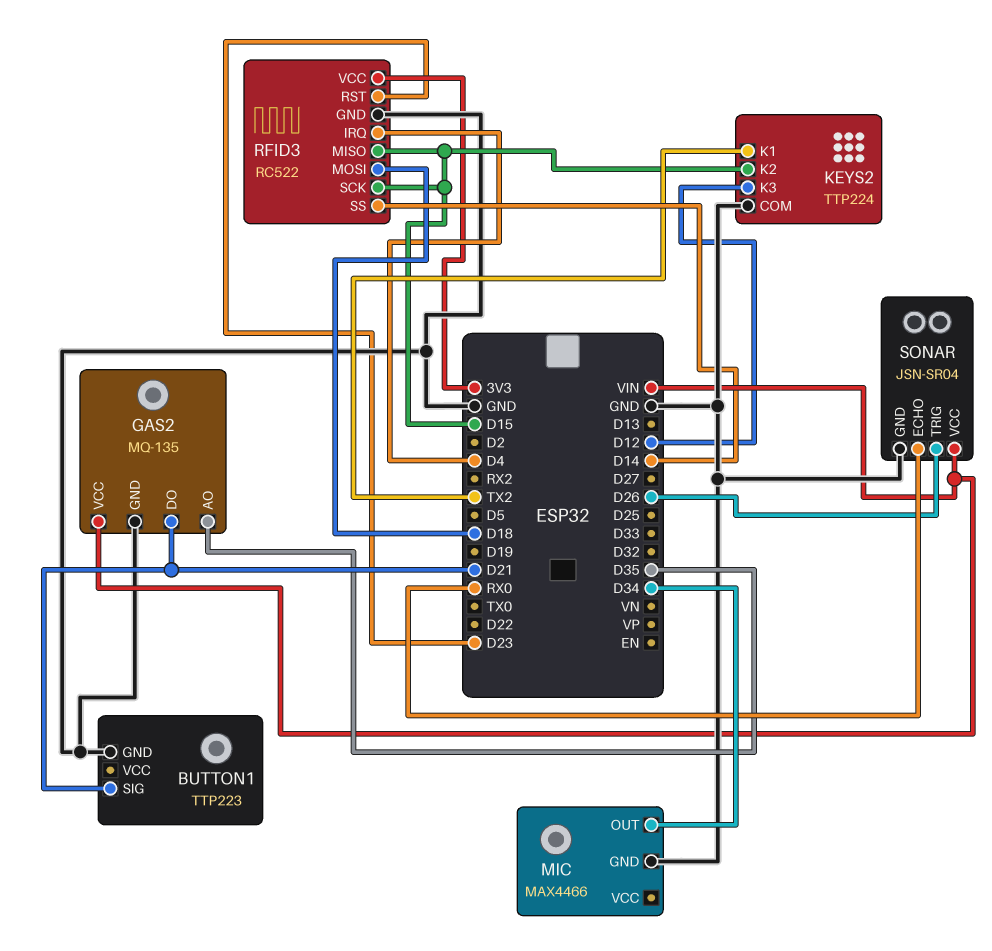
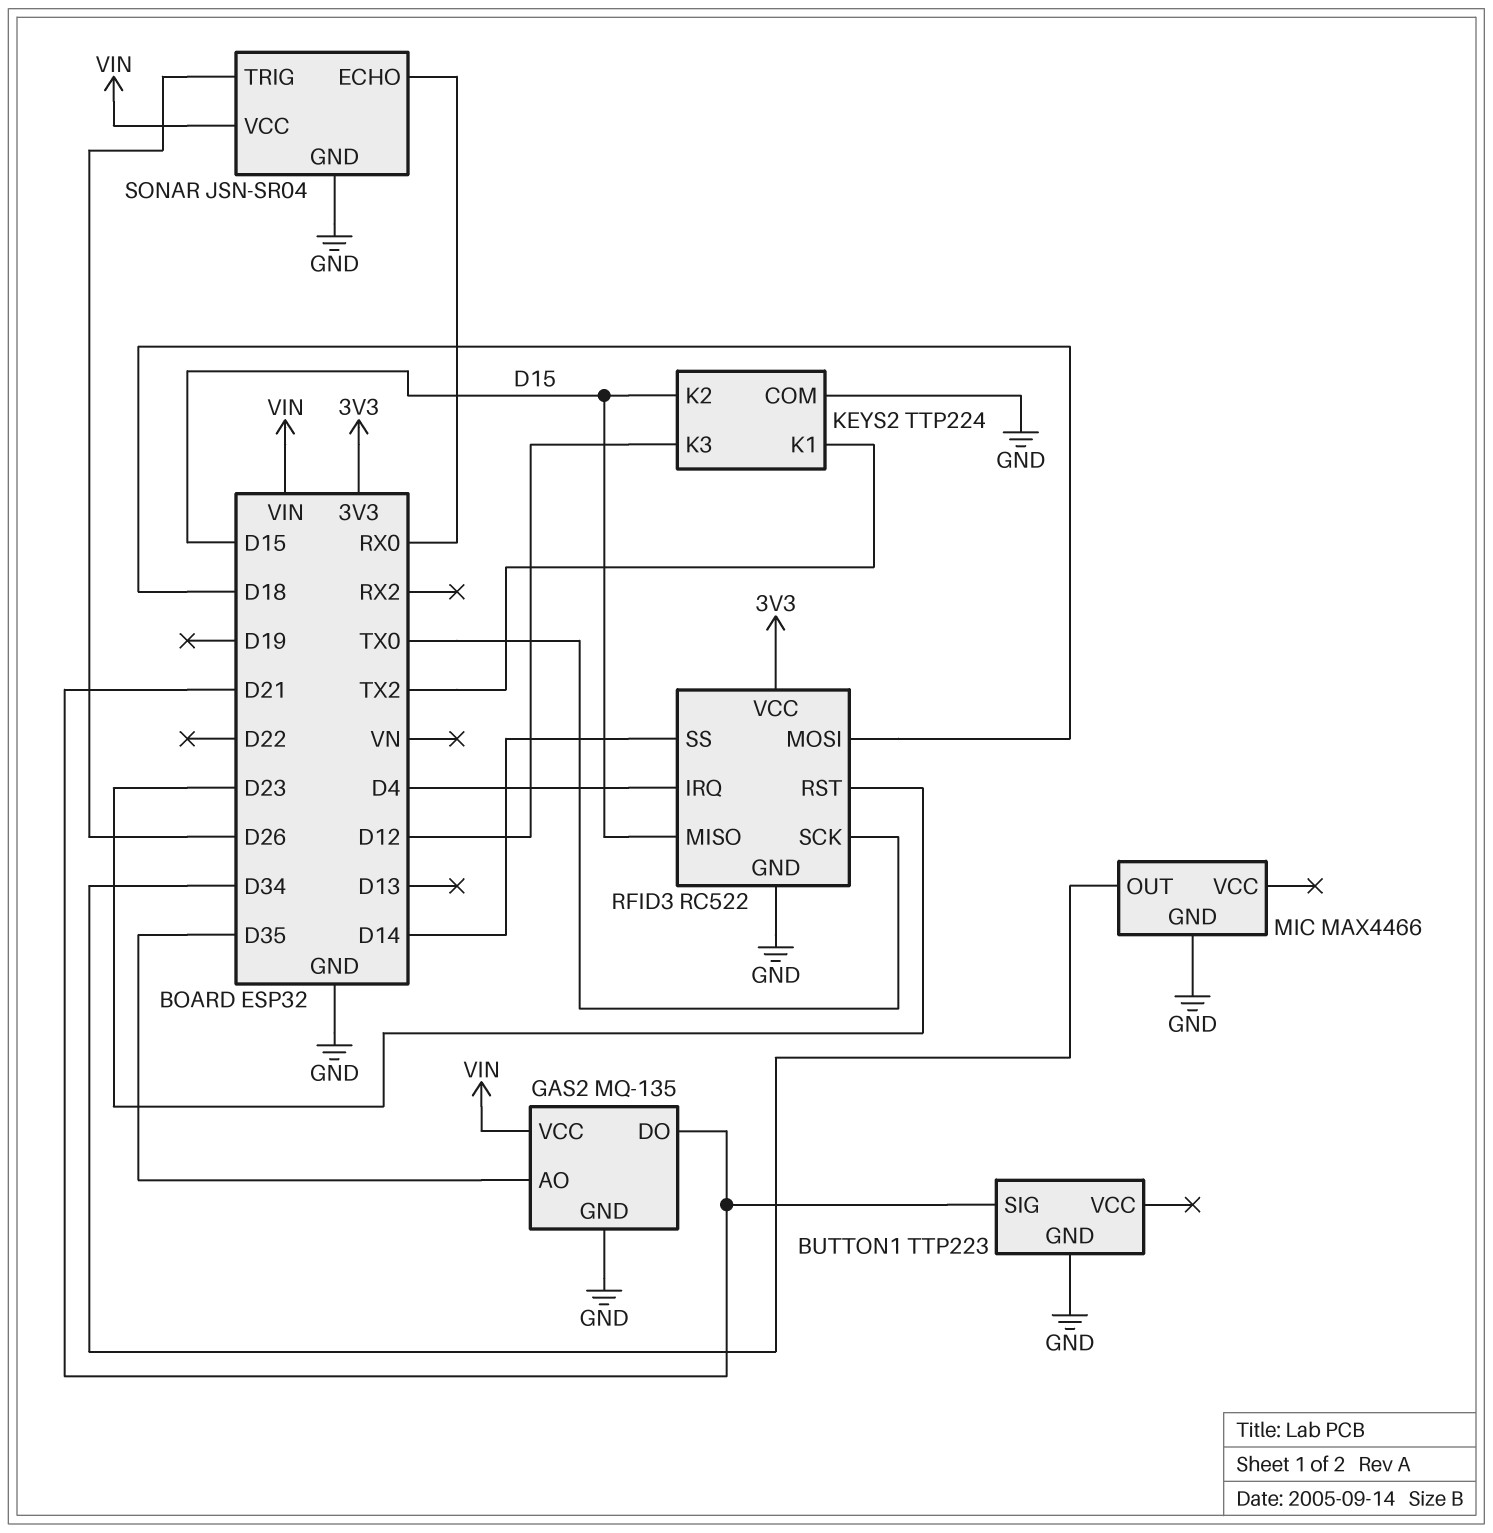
RFID3 pin SCK: D15 -> TX0

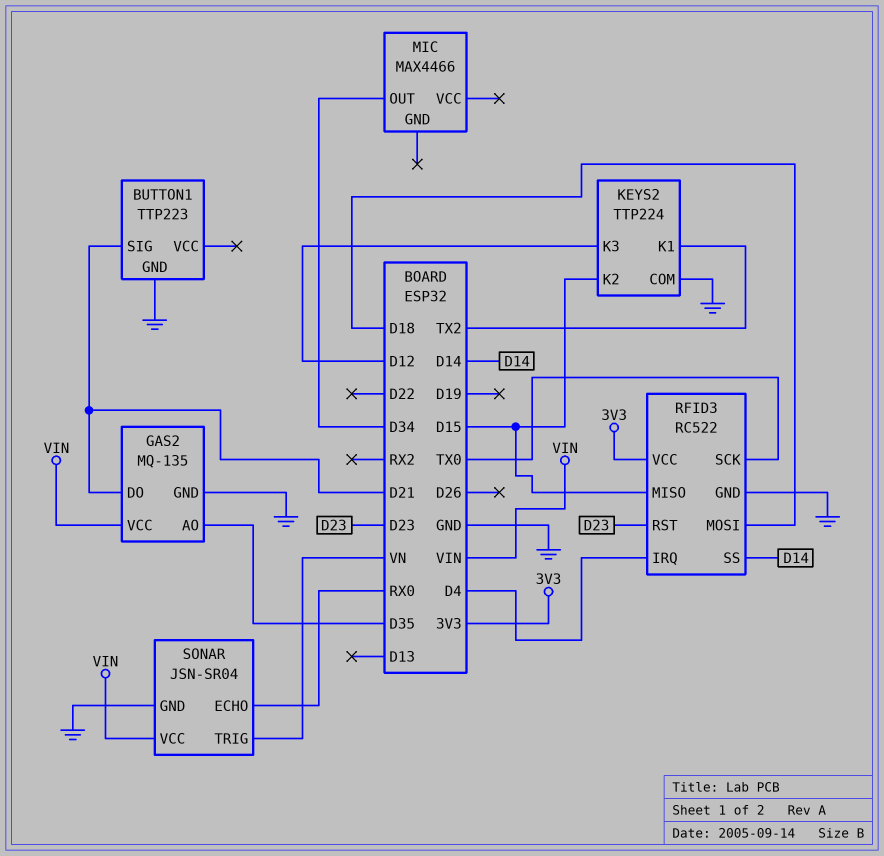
MIC pin GND: GND -> none
SONAR pin TRIG: D26 -> VN

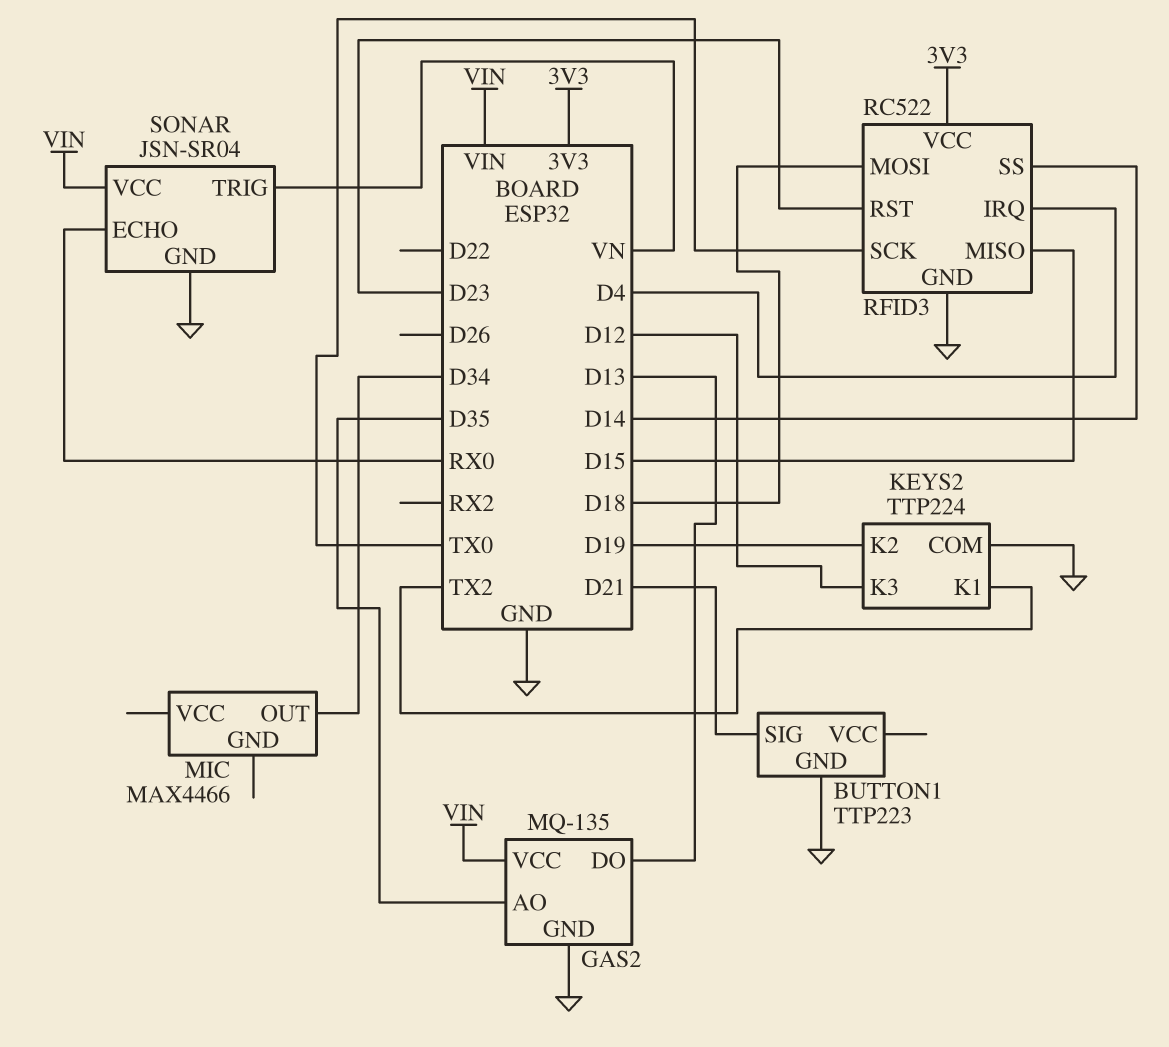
GAS2 pin DO: D21 -> D13
KEYS2 pin K2: D15 -> D19

